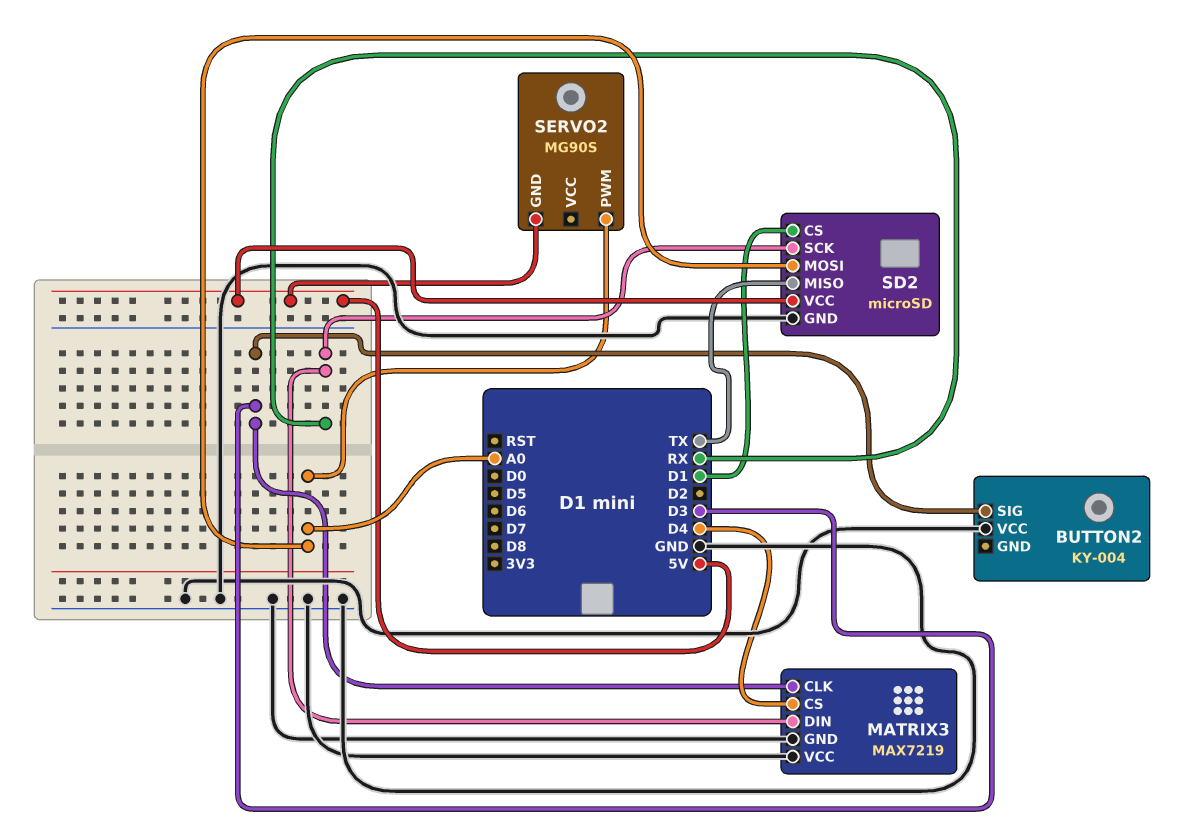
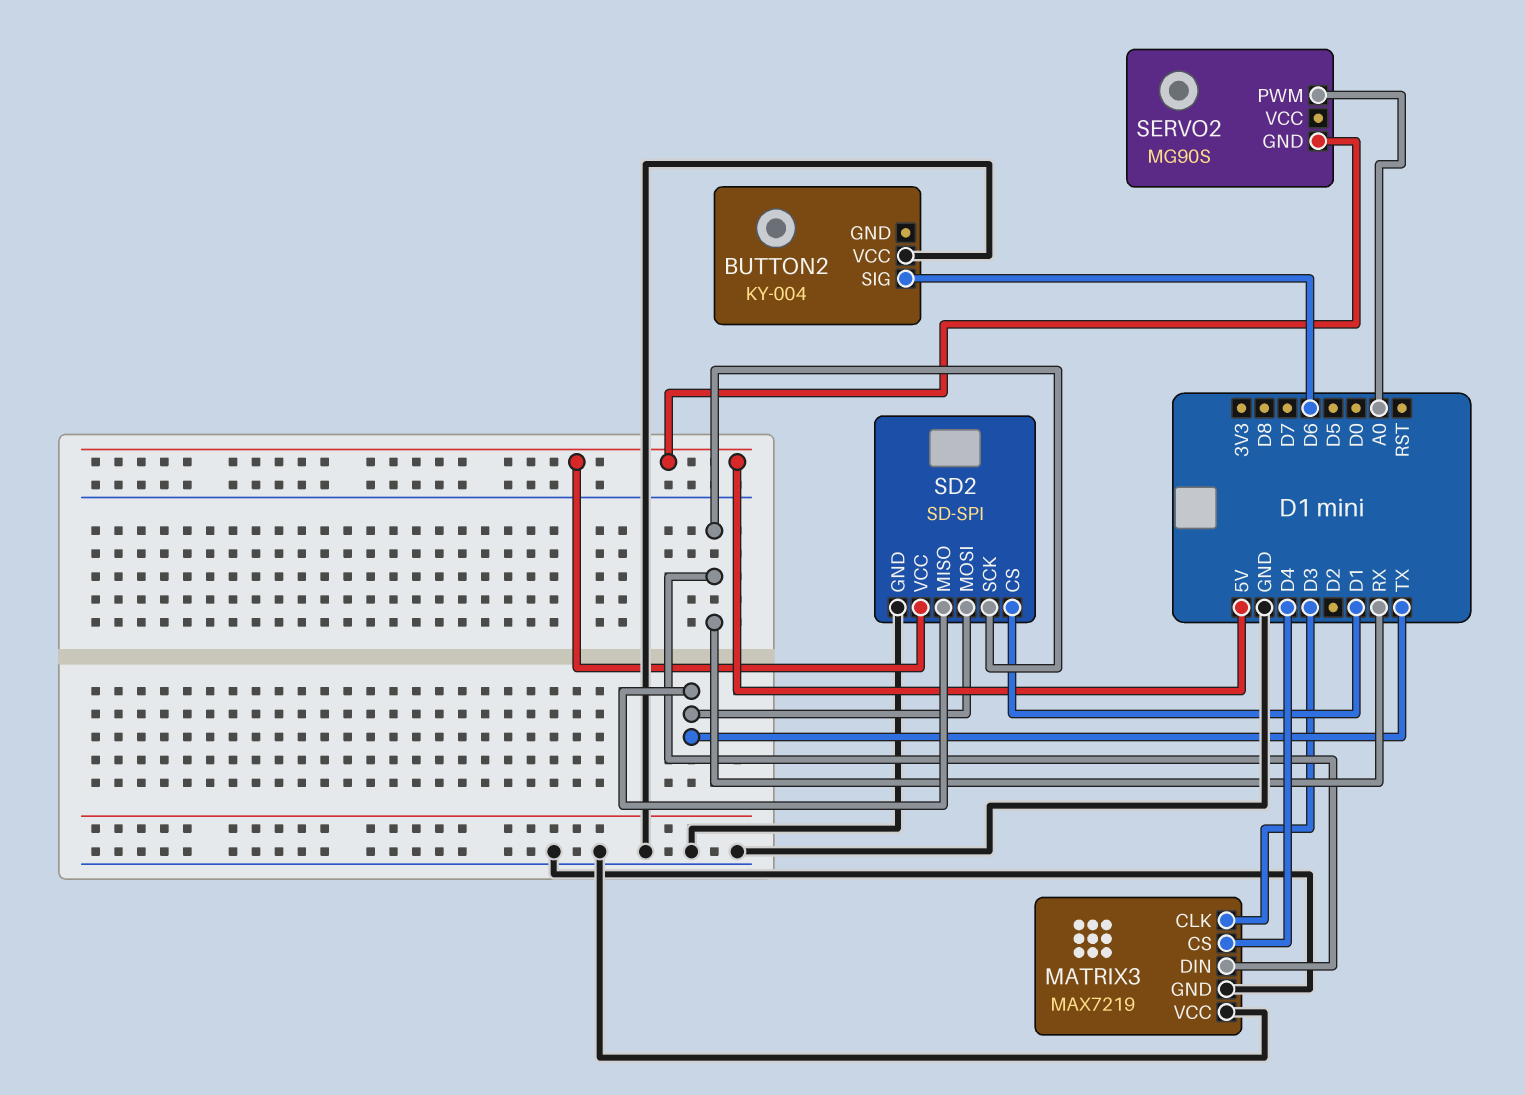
BUTTON2 pin SIG: D3 -> D6
SD2: microSD -> SD-SPI
SD2 pin MOSI: A0 -> TX

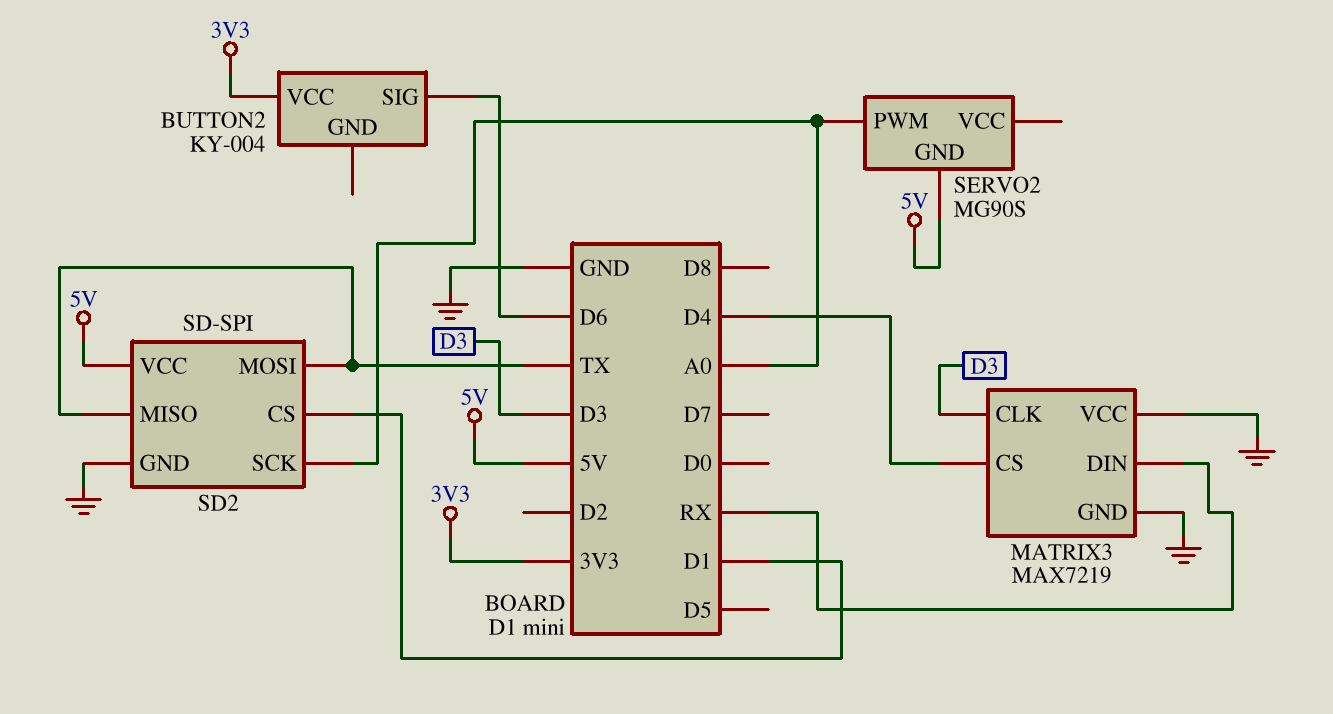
BUTTON2 pin VCC: GND -> 3V3
SD2 pin SCK: RX -> A0

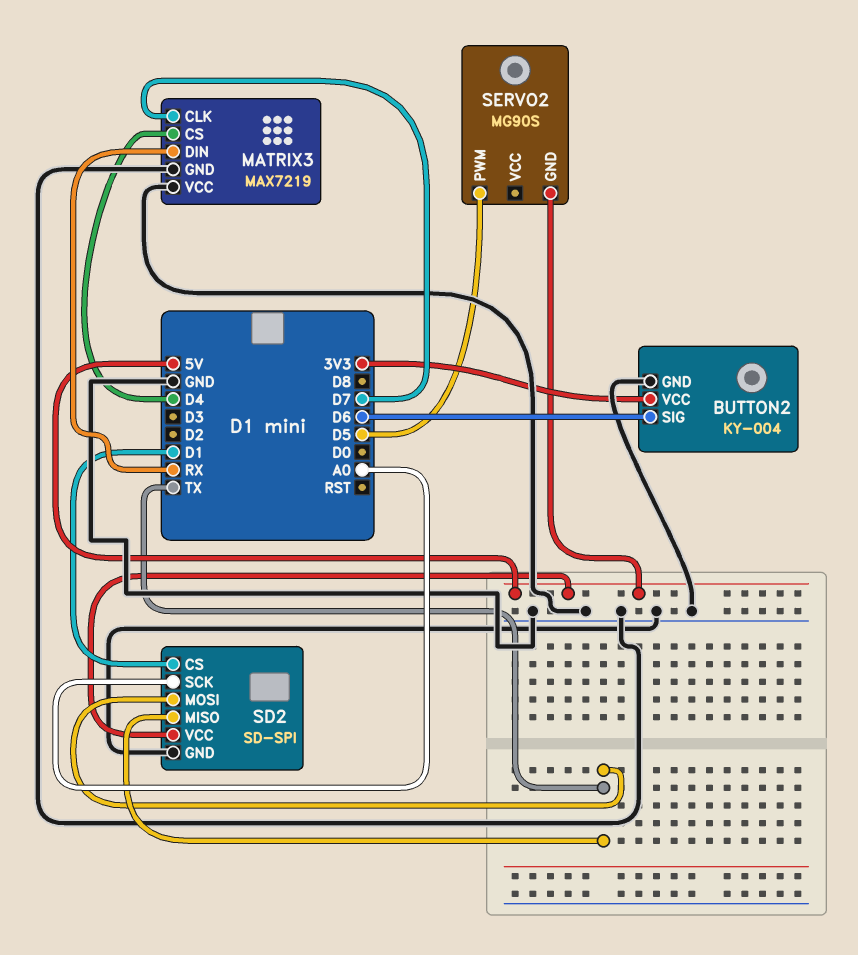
BUTTON2 pin GND: none -> GND
MATRIX3 pin CLK: D3 -> D7
SERVO2 pin PWM: A0 -> D5

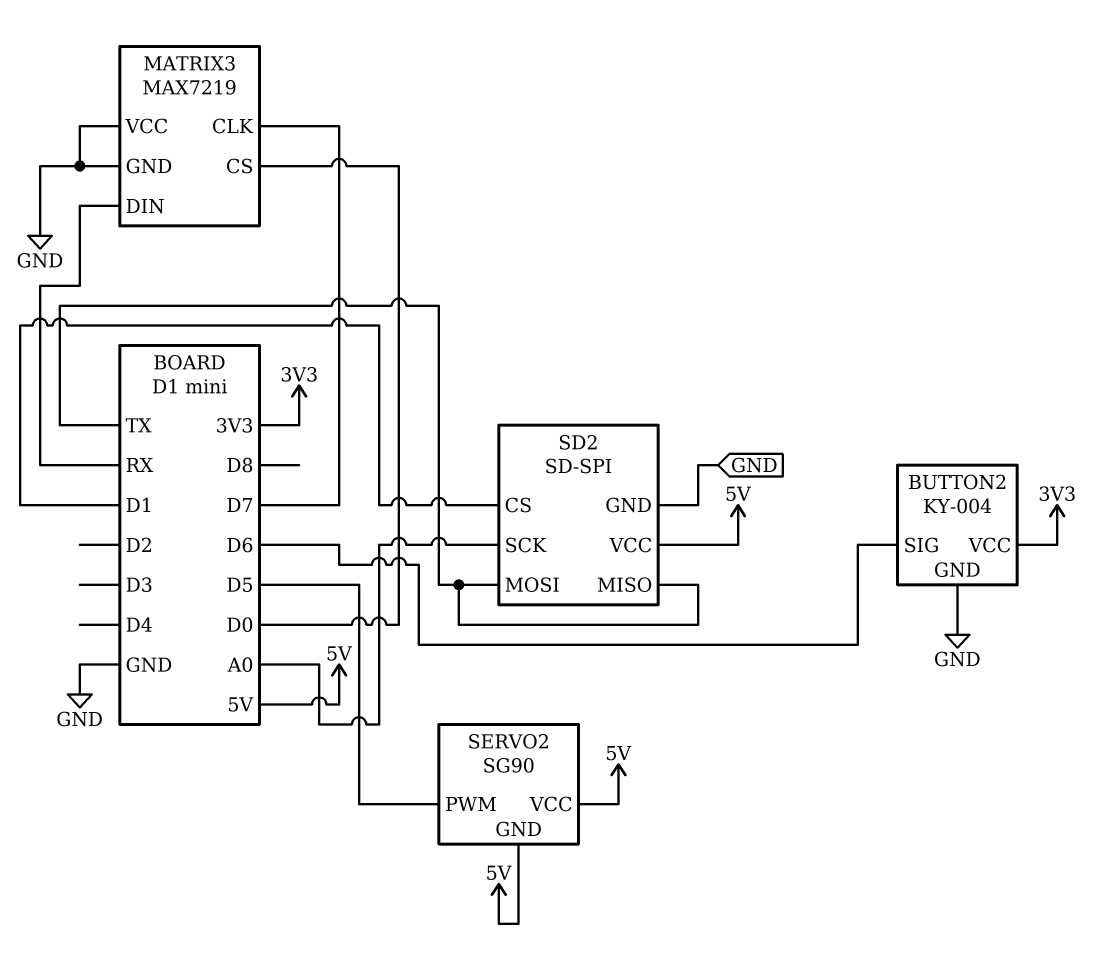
MATRIX3 pin CS: D4 -> D0
SERVO2: MG90S -> SG90
SERVO2 pin VCC: none -> 5V

